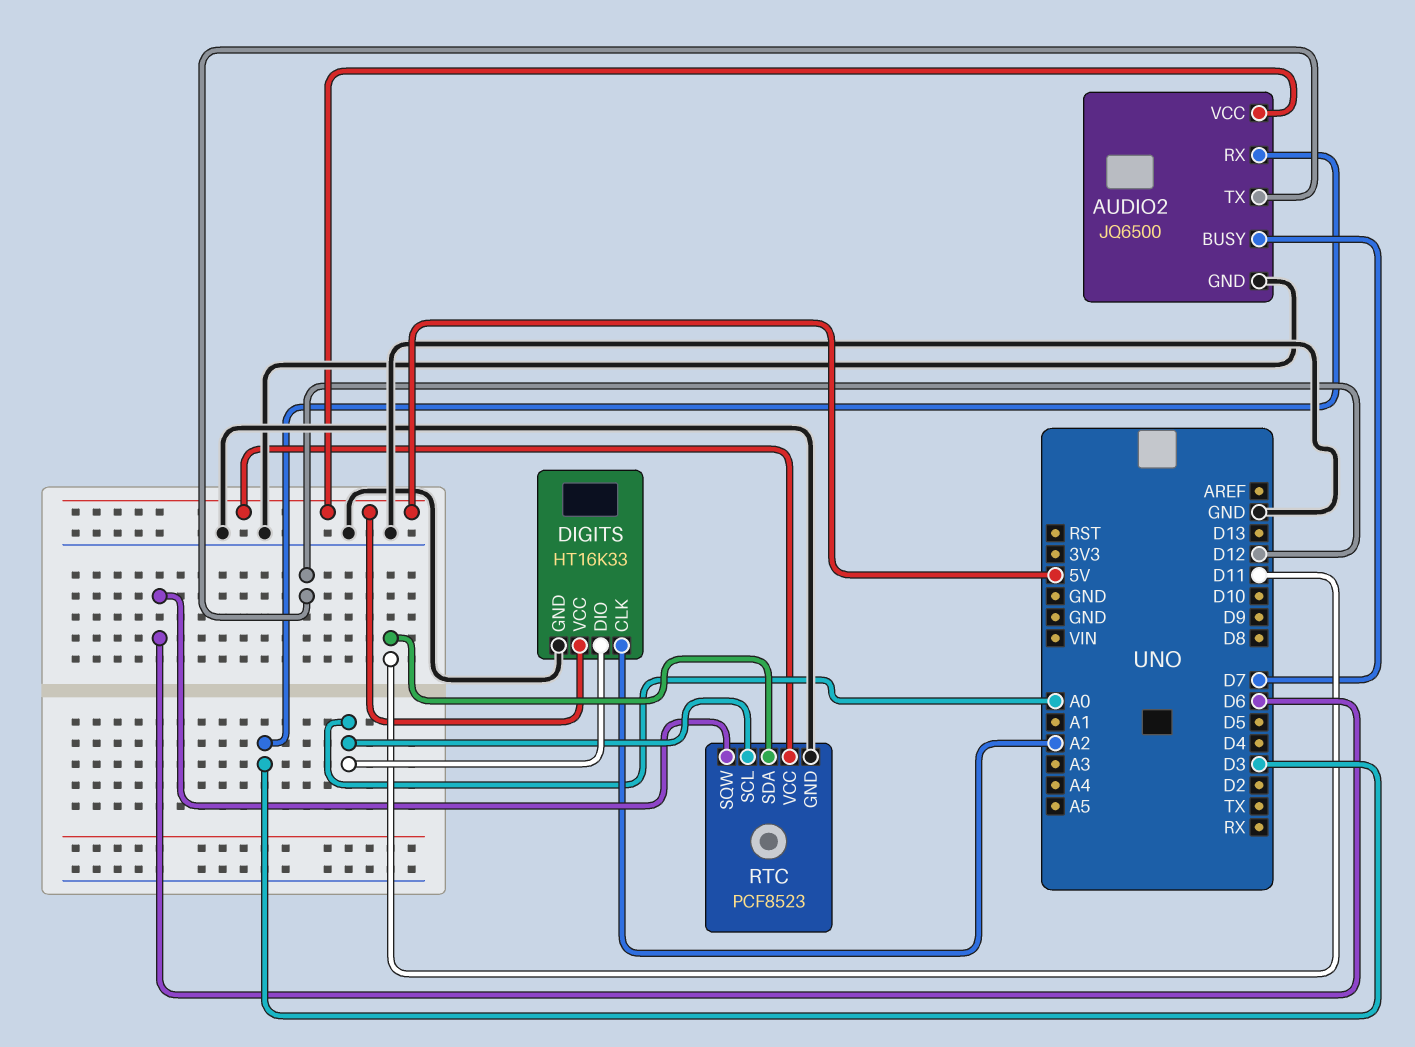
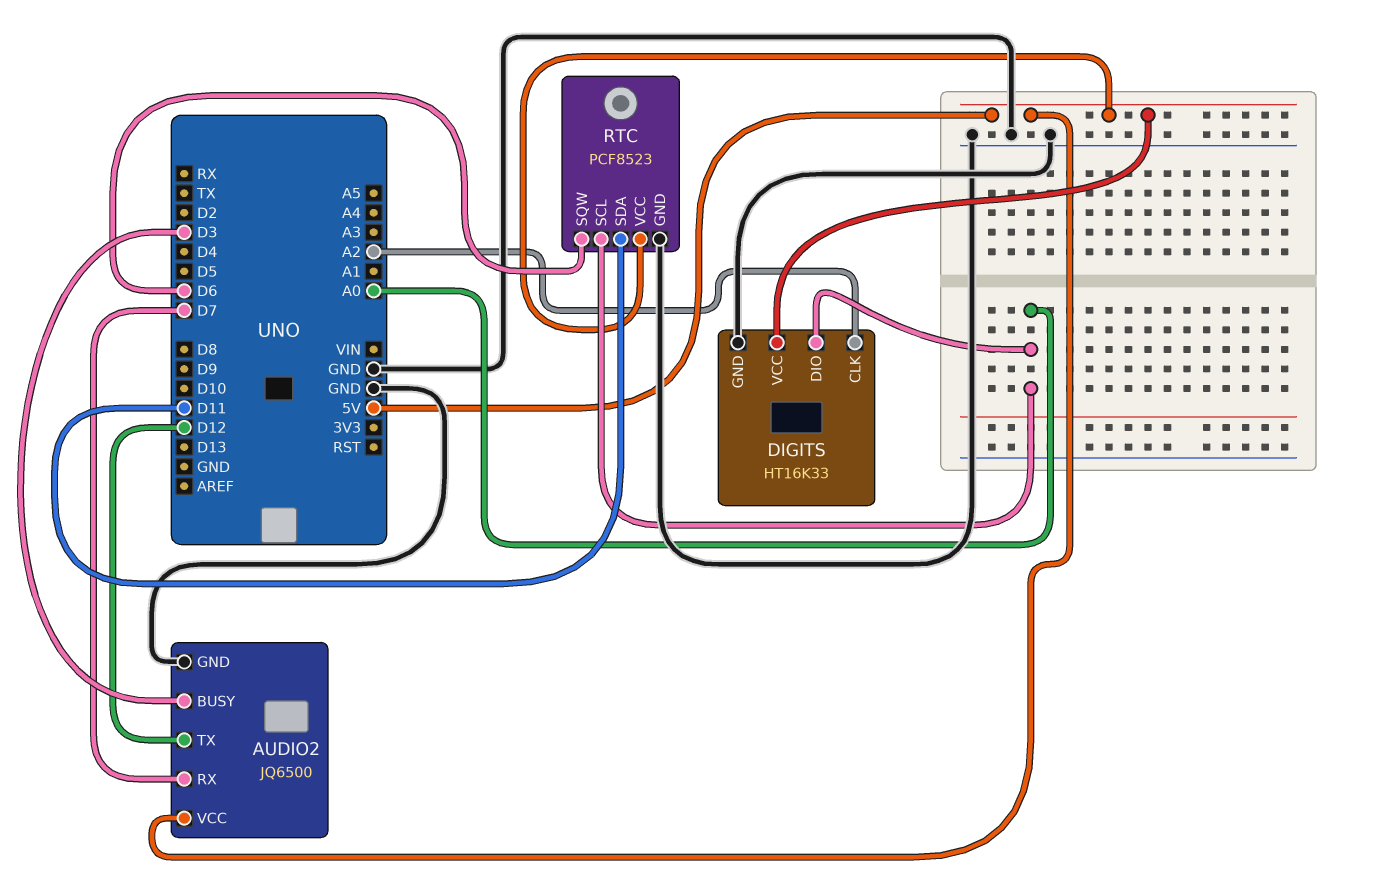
AUDIO2 pin BUSY: D7 -> D3
AUDIO2 pin RX: D3 -> D7

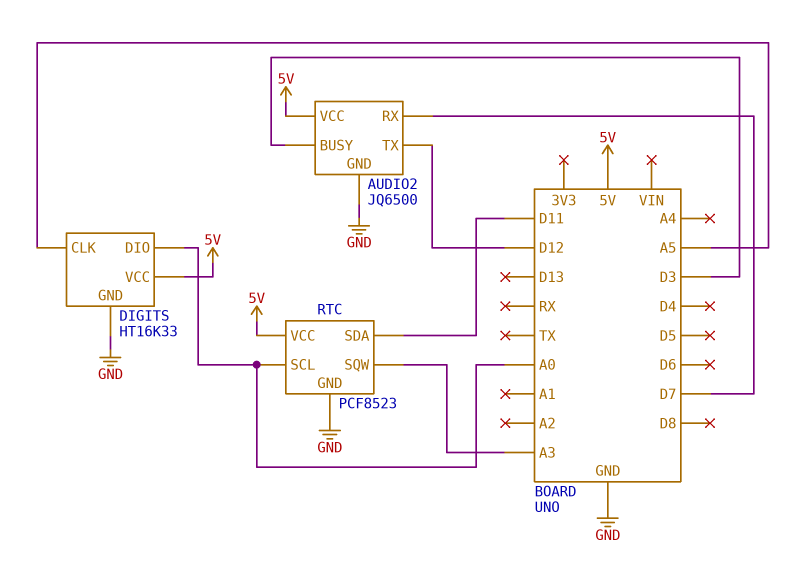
DIGITS pin CLK: A2 -> A5
RTC pin SQW: D6 -> A3

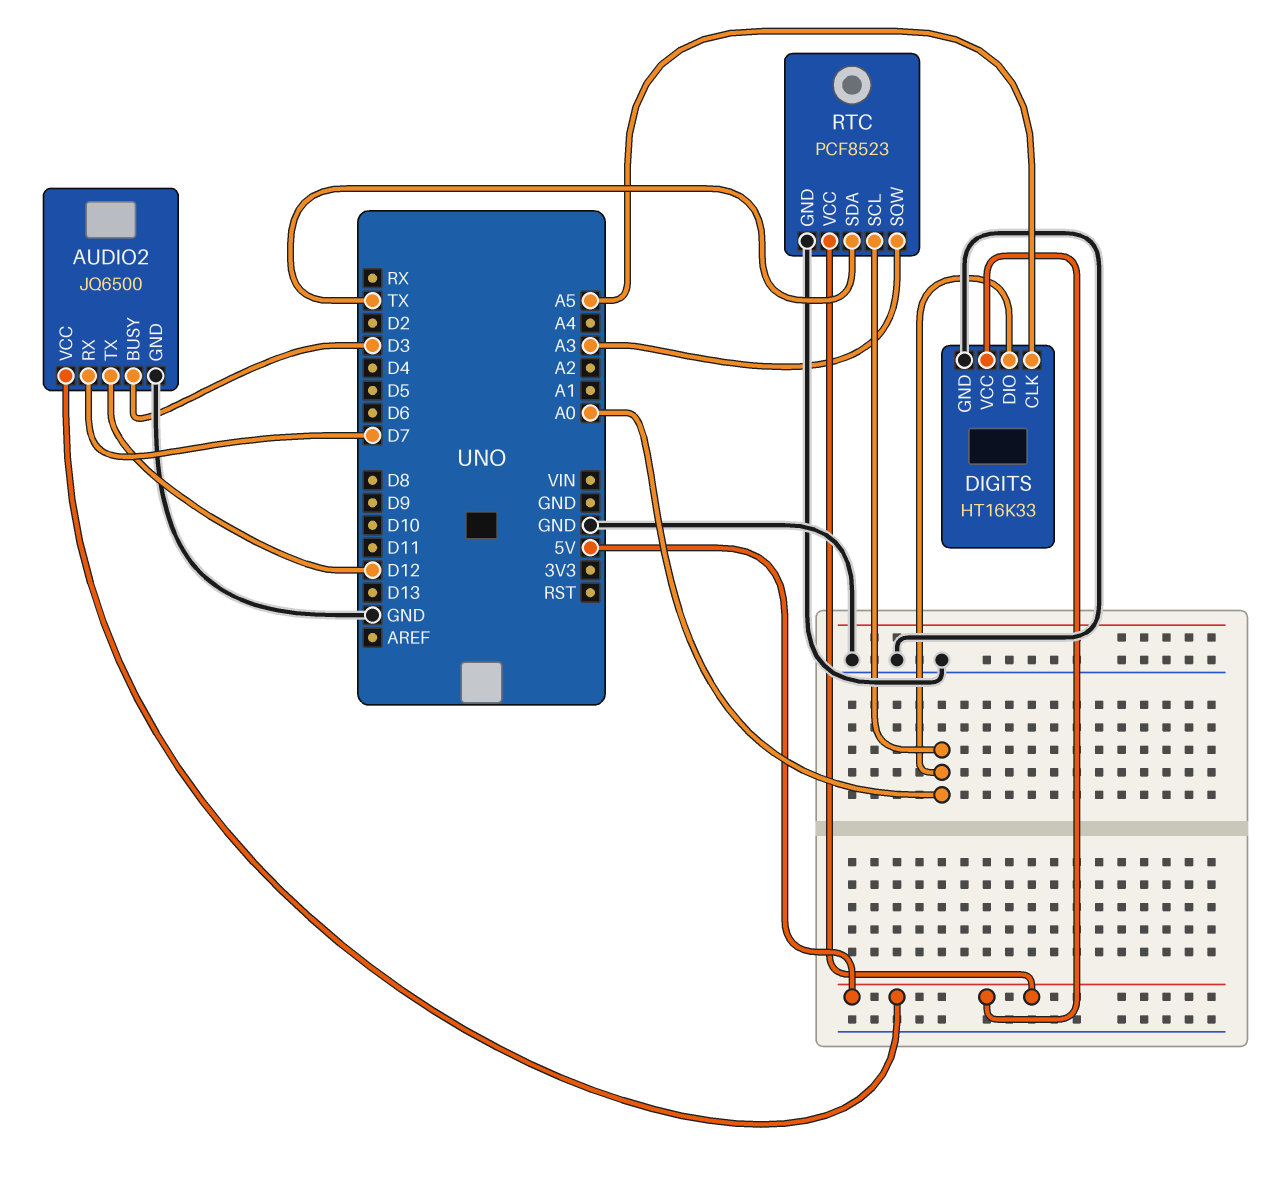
RTC pin SDA: D11 -> TX

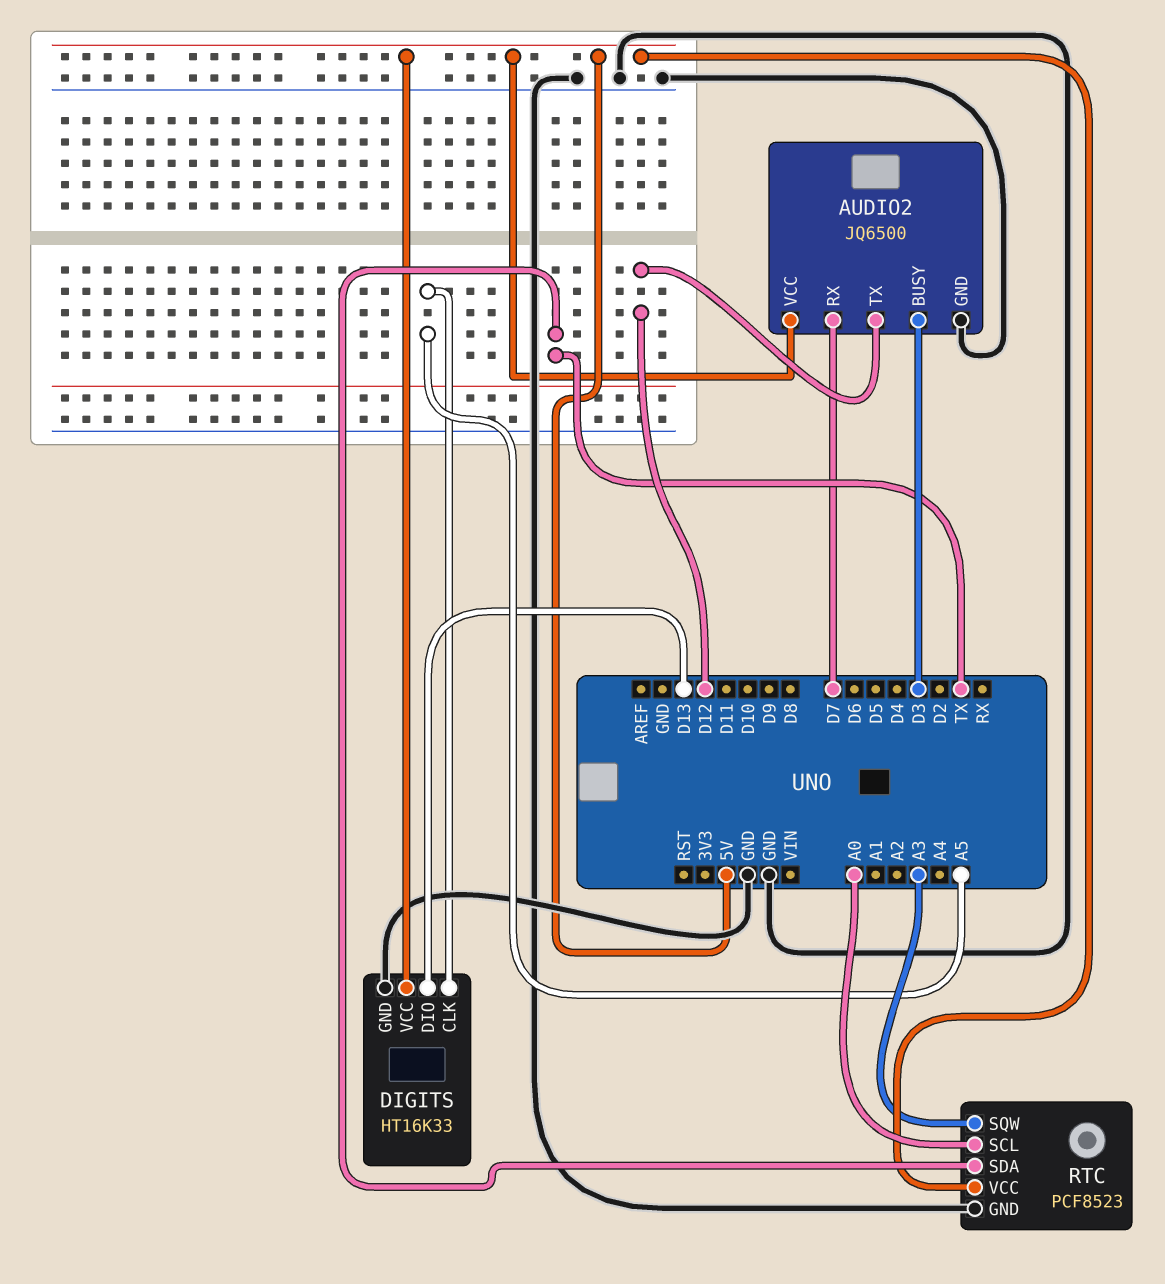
DIGITS pin DIO: A0 -> D13

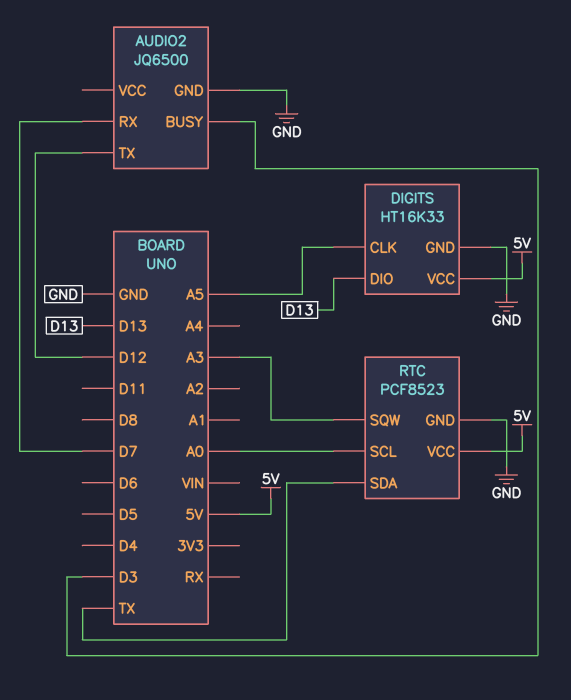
AUDIO2 pin VCC: 5V -> none

